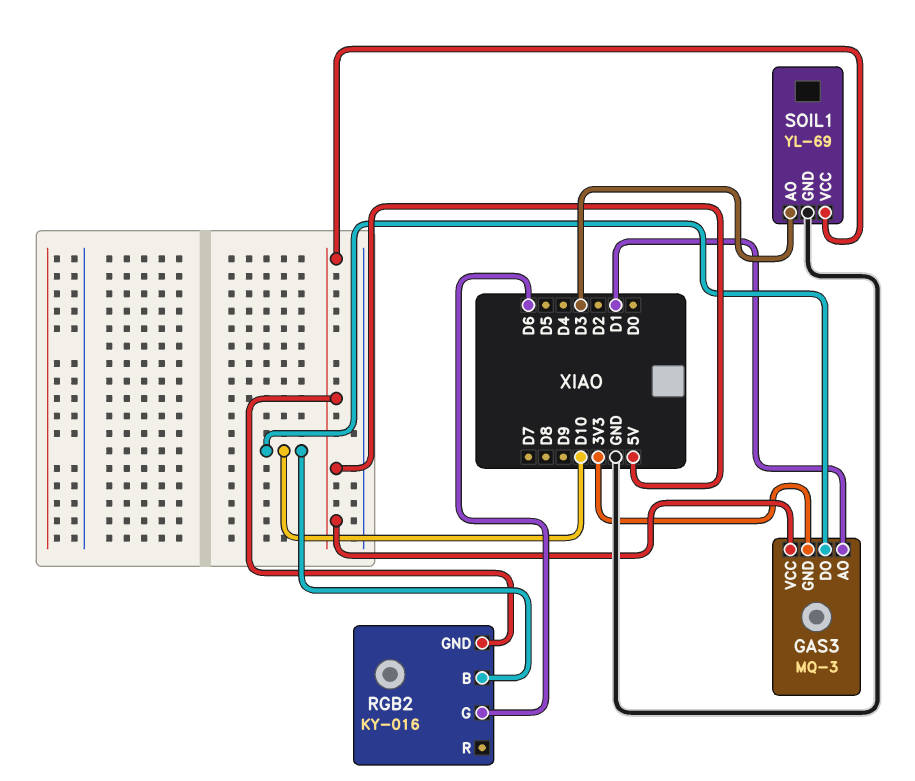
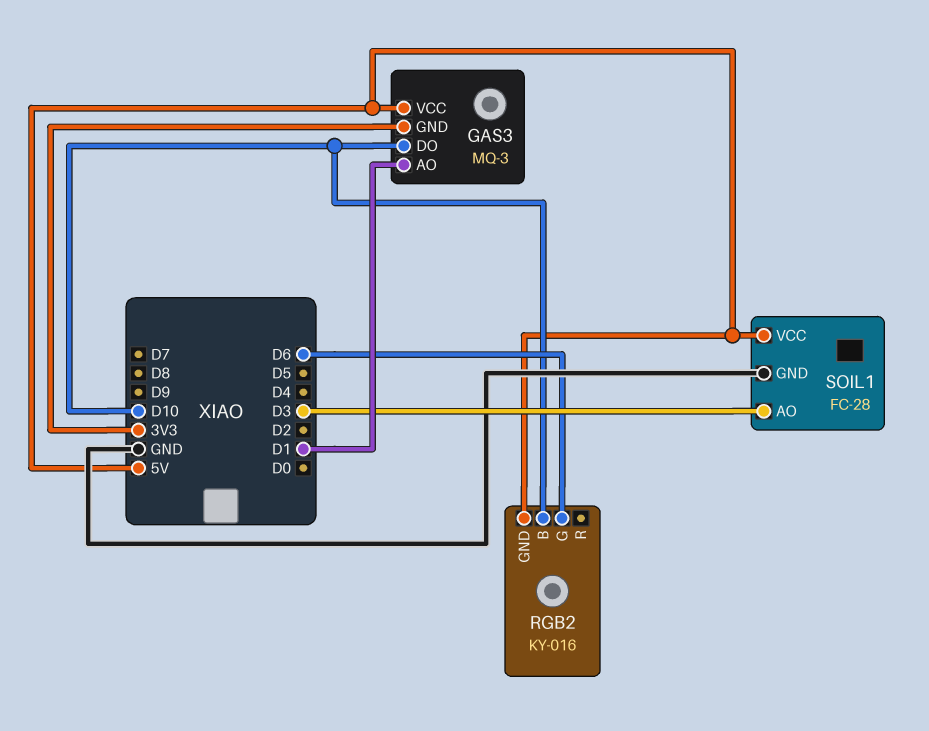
SOIL1: YL-69 -> FC-28

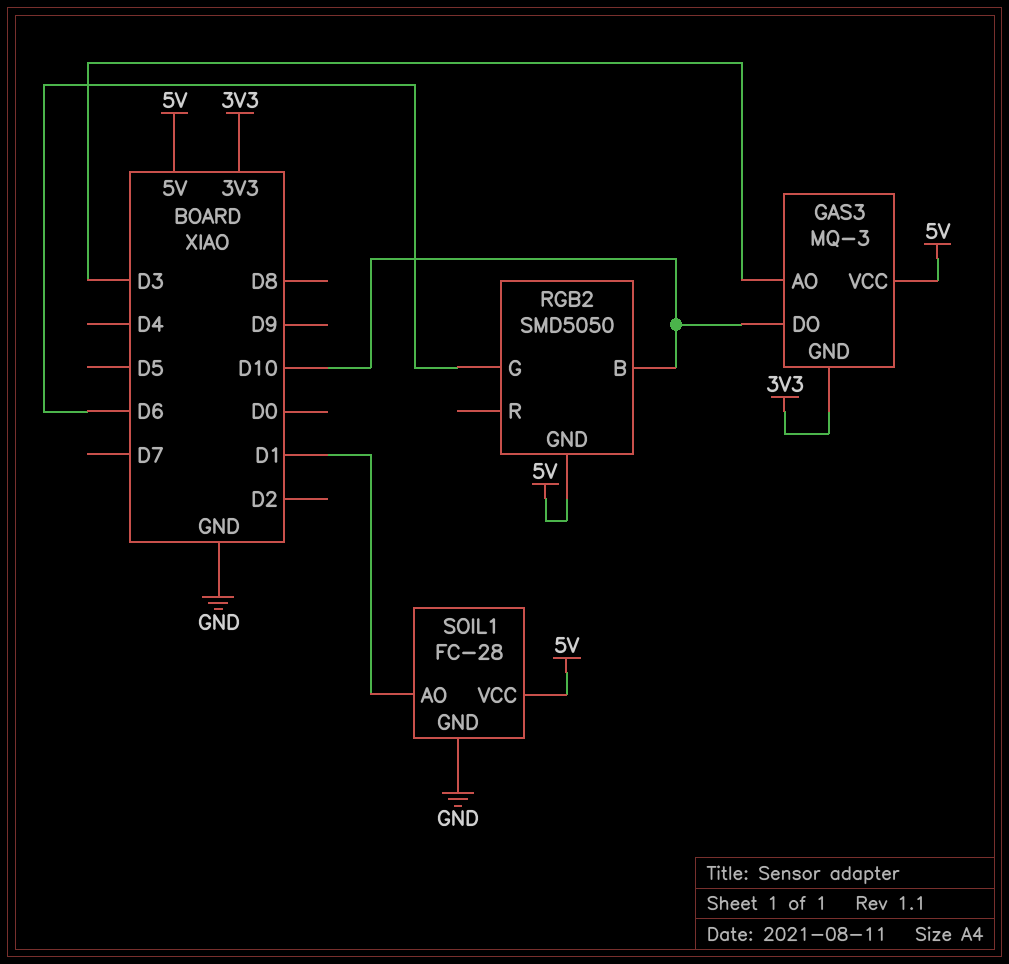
GAS3 pin AO: D1 -> D3
RGB2: KY-016 -> SMD5050
SOIL1 pin AO: D3 -> D1

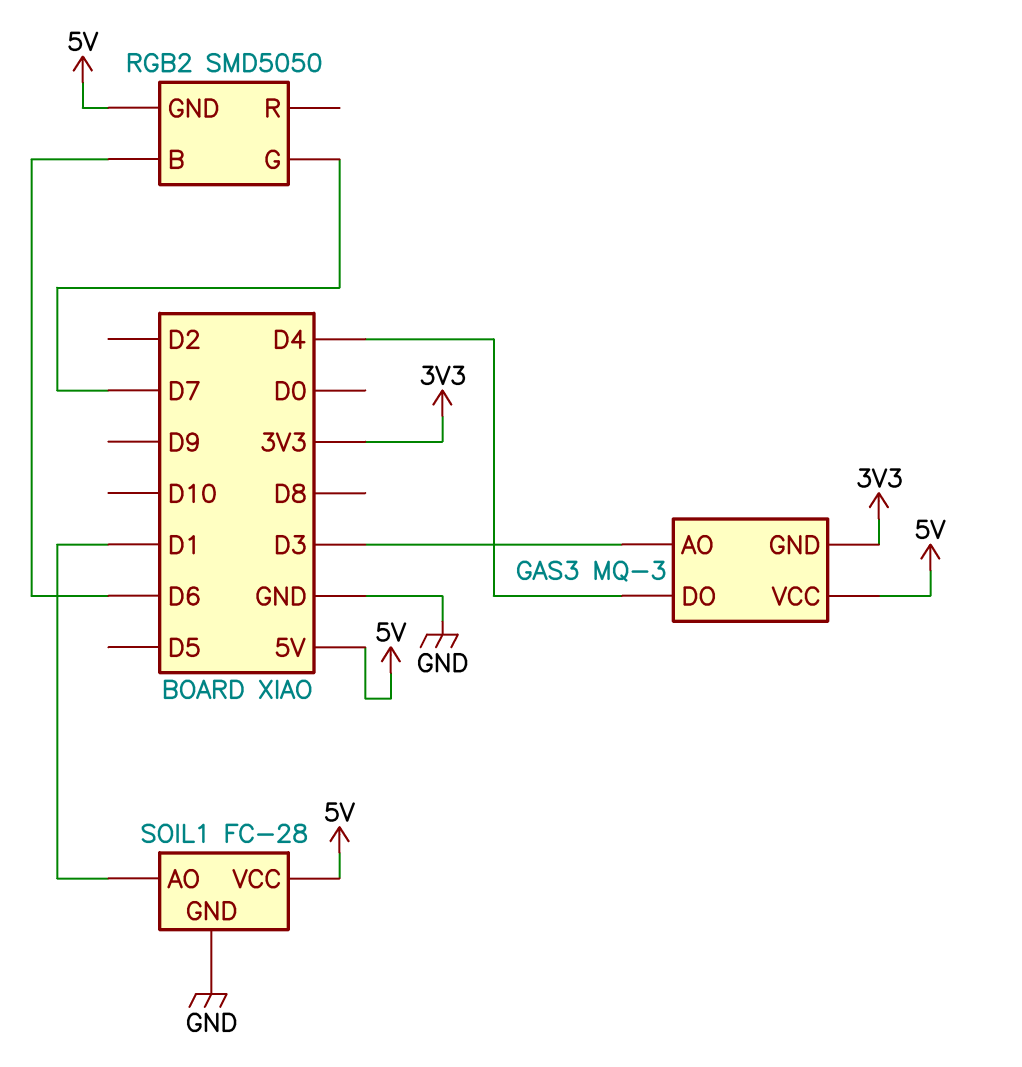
GAS3 pin DO: D10 -> D4
RGB2 pin B: D10 -> D6
RGB2 pin G: D6 -> D7

